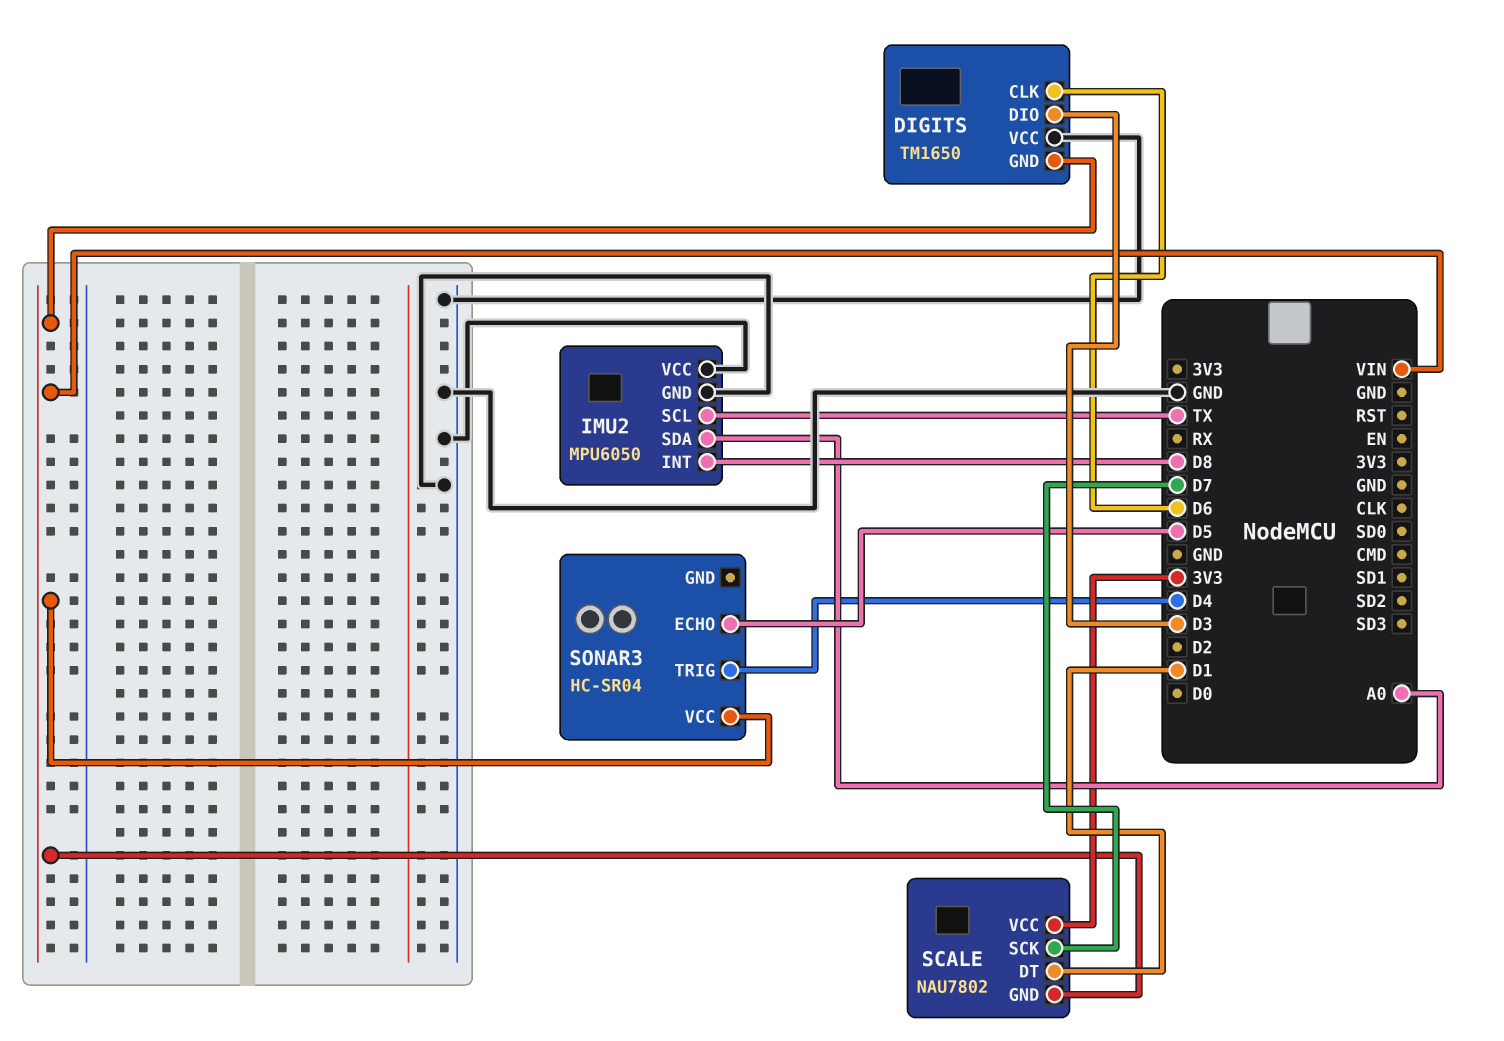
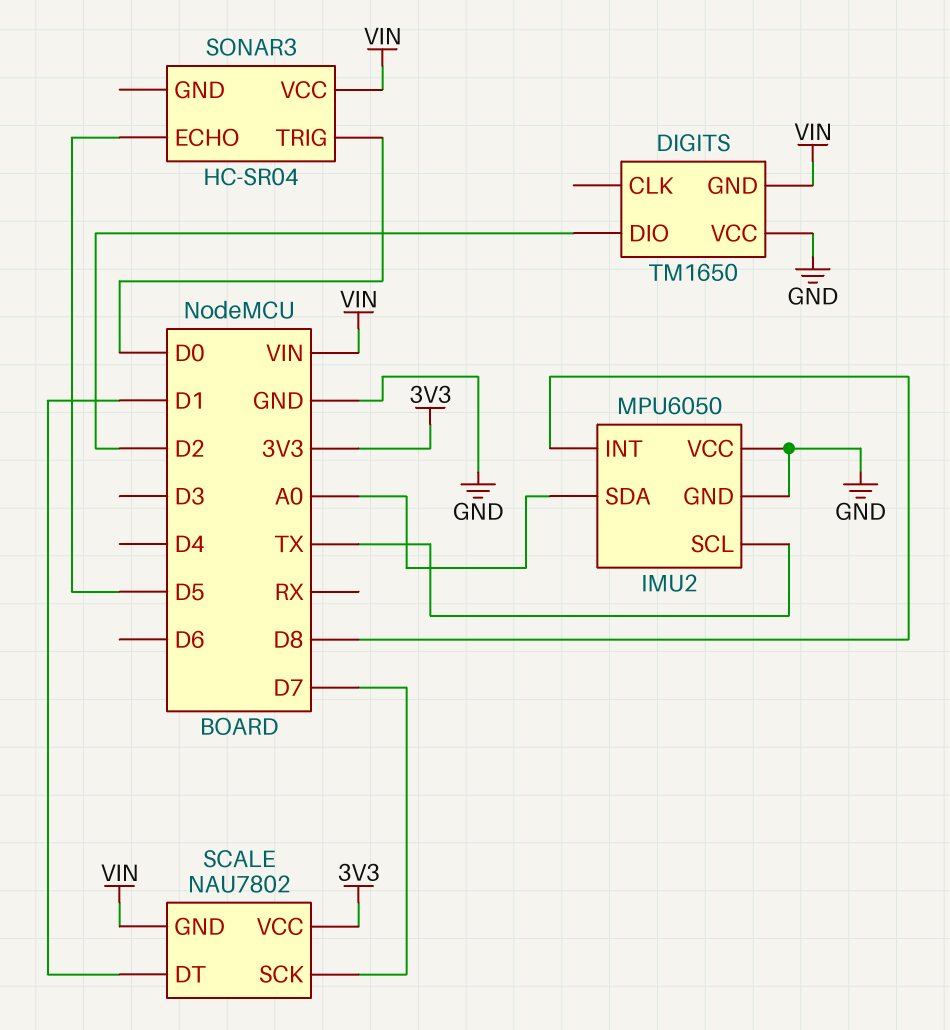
DIGITS pin CLK: D6 -> none
DIGITS pin DIO: D3 -> D2
SONAR3 pin TRIG: D4 -> D0

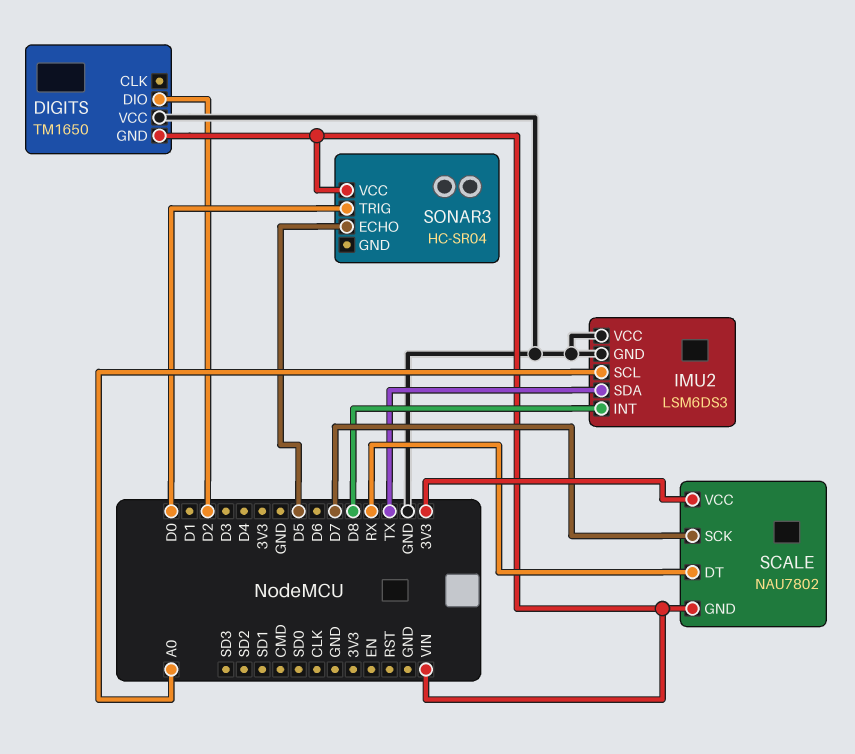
IMU2: MPU6050 -> LSM6DS3
IMU2 pin SCL: TX -> A0
IMU2 pin SDA: A0 -> TX
SCALE pin DT: D1 -> RX

